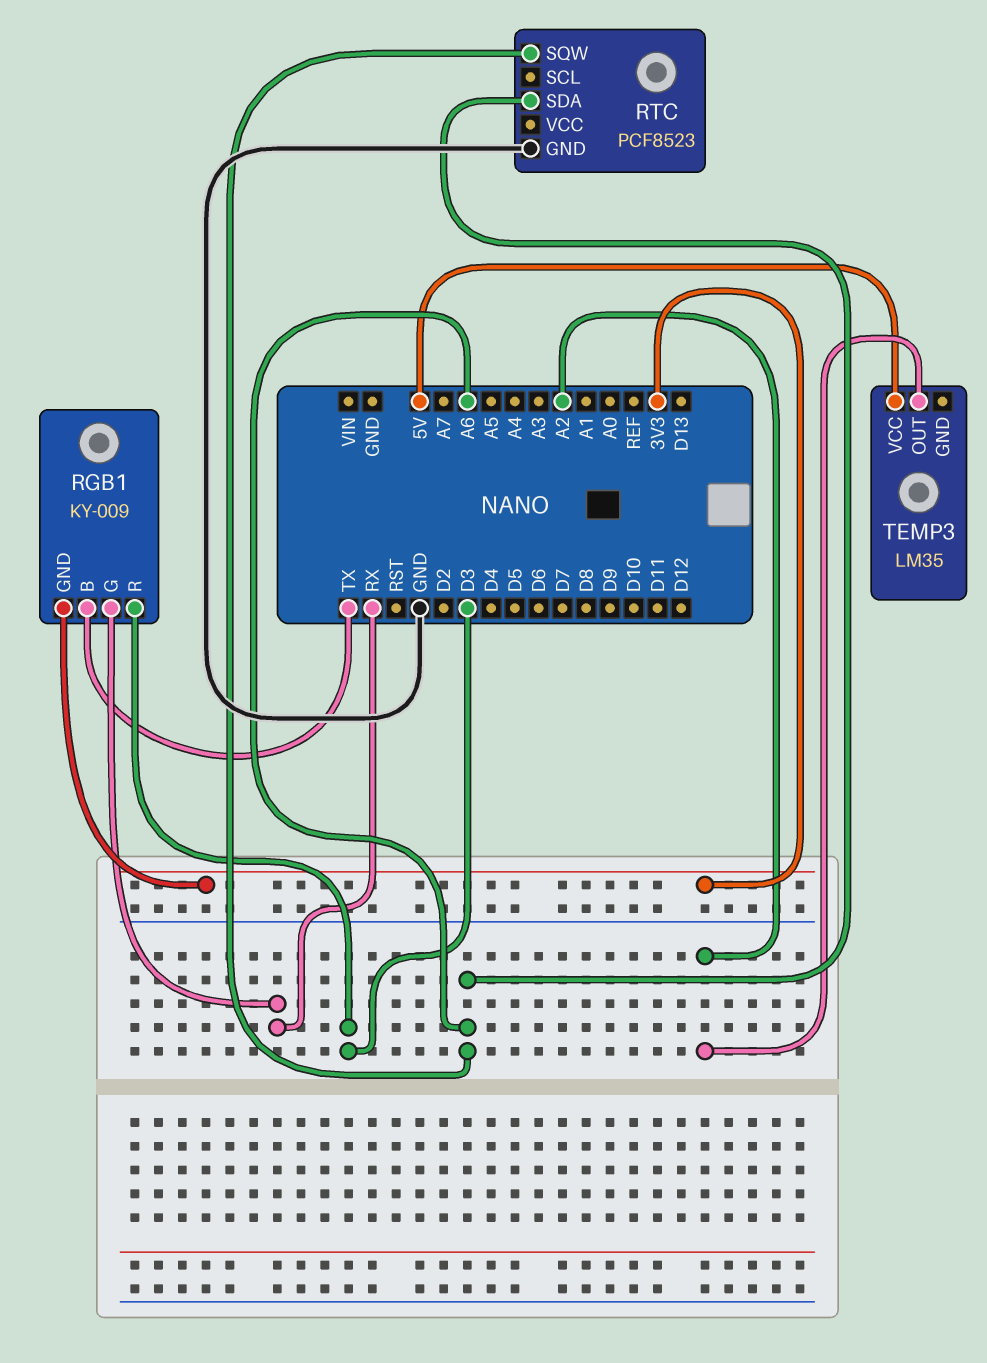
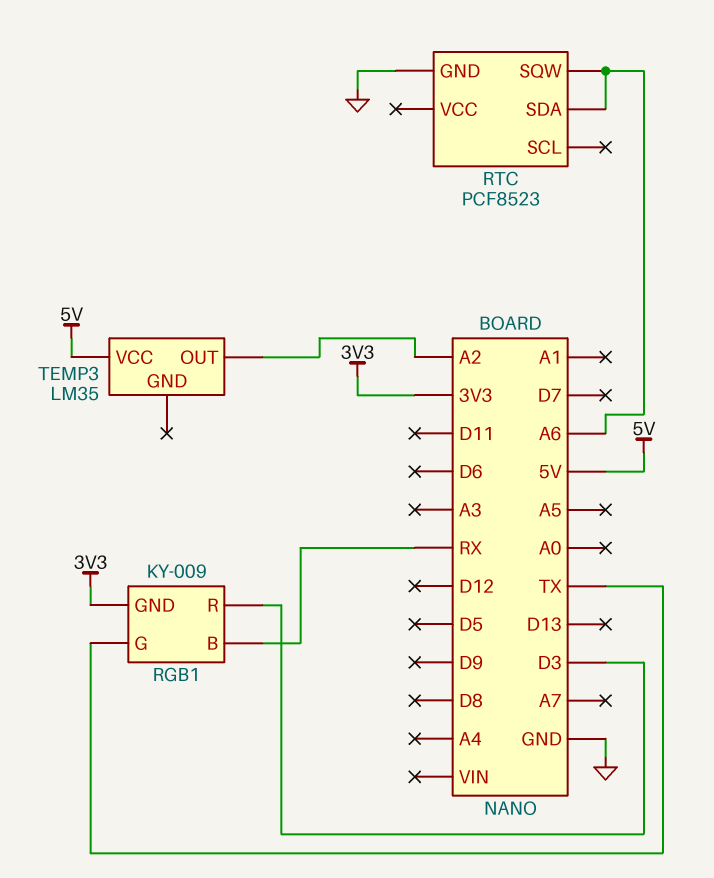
RGB1 pin B: TX -> RX
RGB1 pin G: RX -> TX

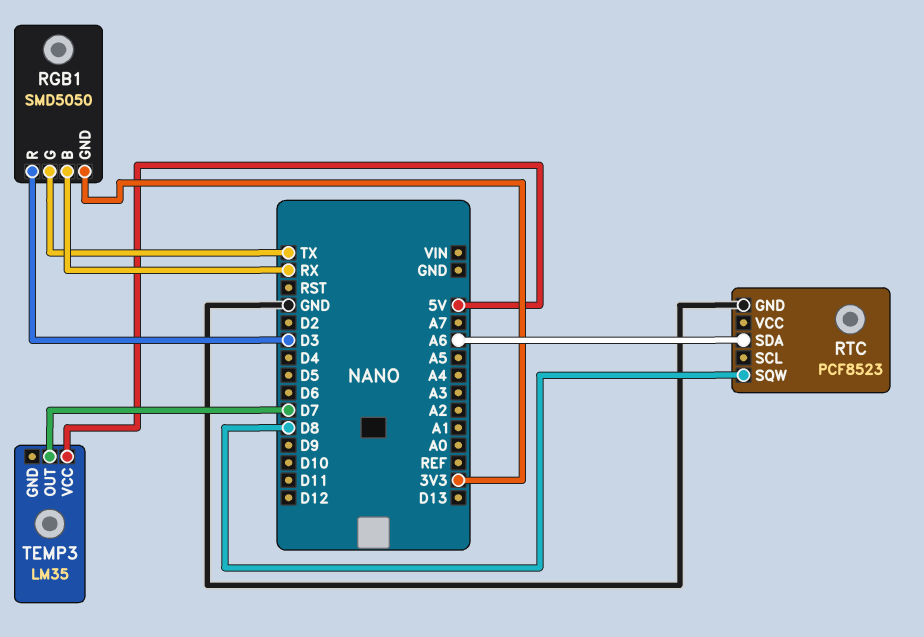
RGB1: KY-009 -> SMD5050
RTC pin SQW: A6 -> D8
TEMP3 pin OUT: A2 -> D7

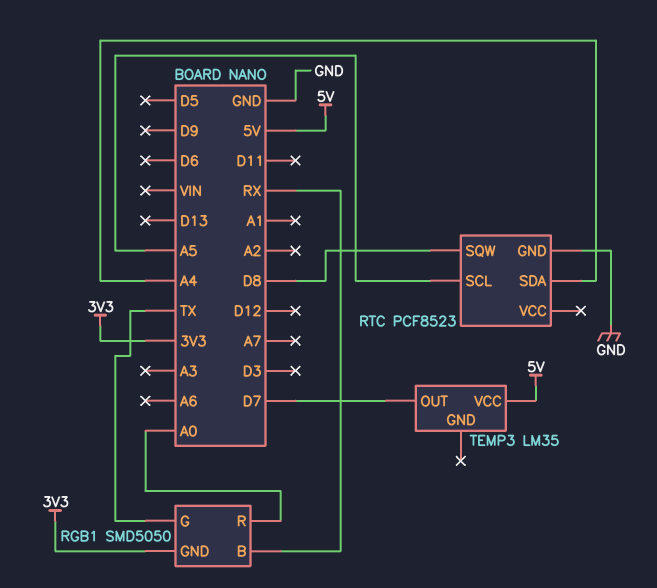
RGB1 pin R: D3 -> A0
RTC pin SCL: none -> A5
RTC pin SDA: A6 -> A4

